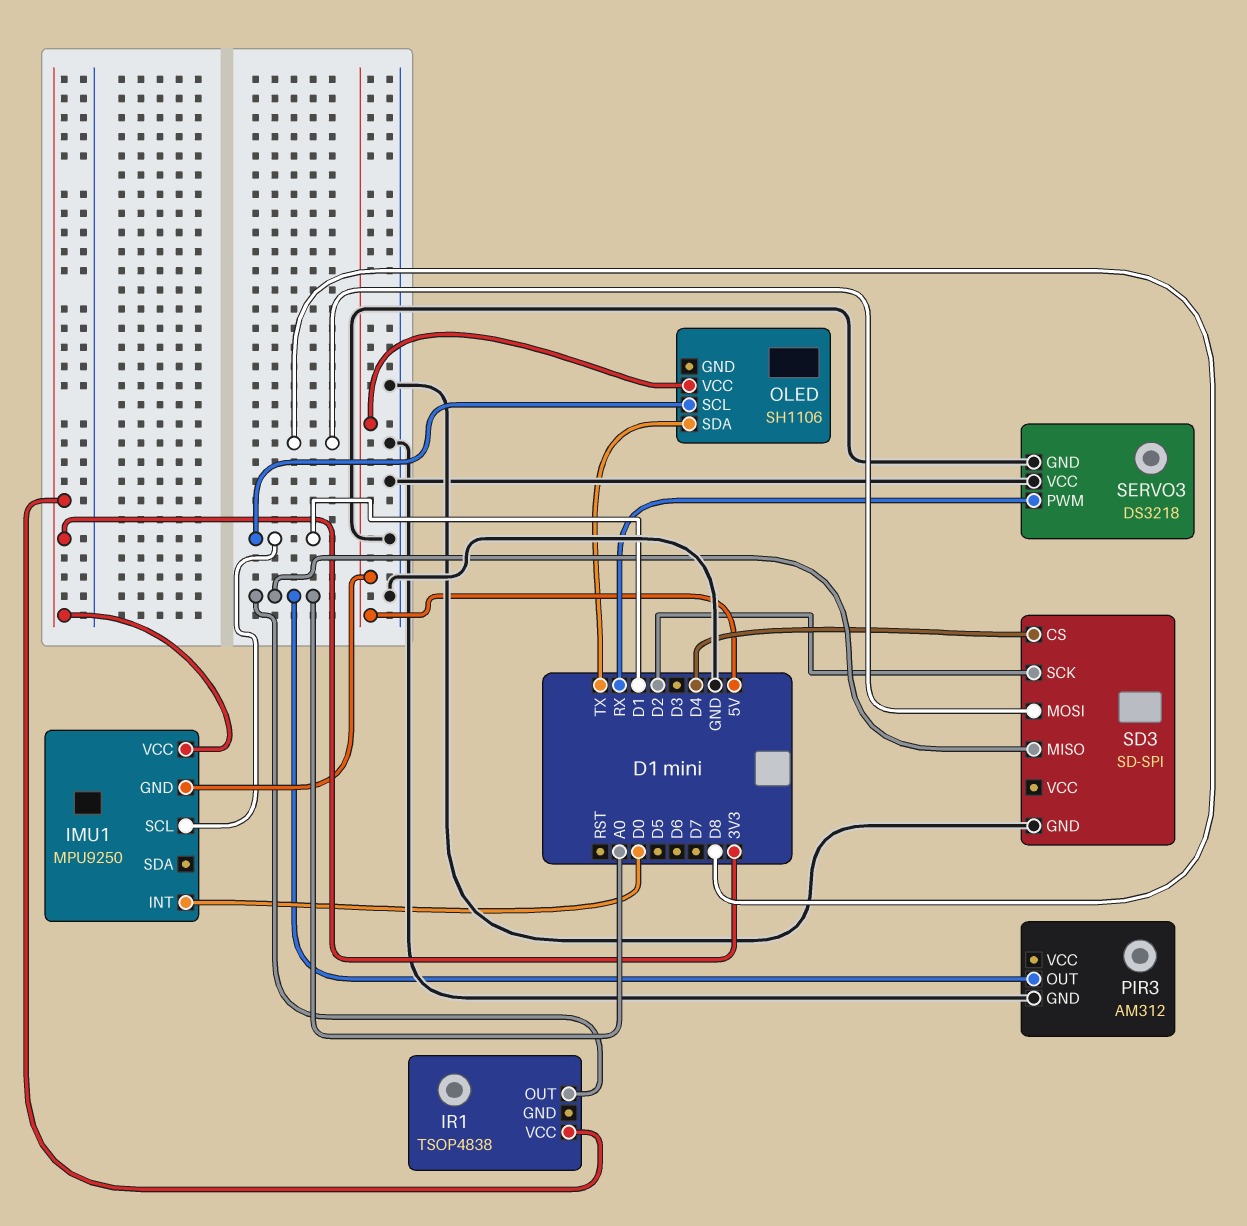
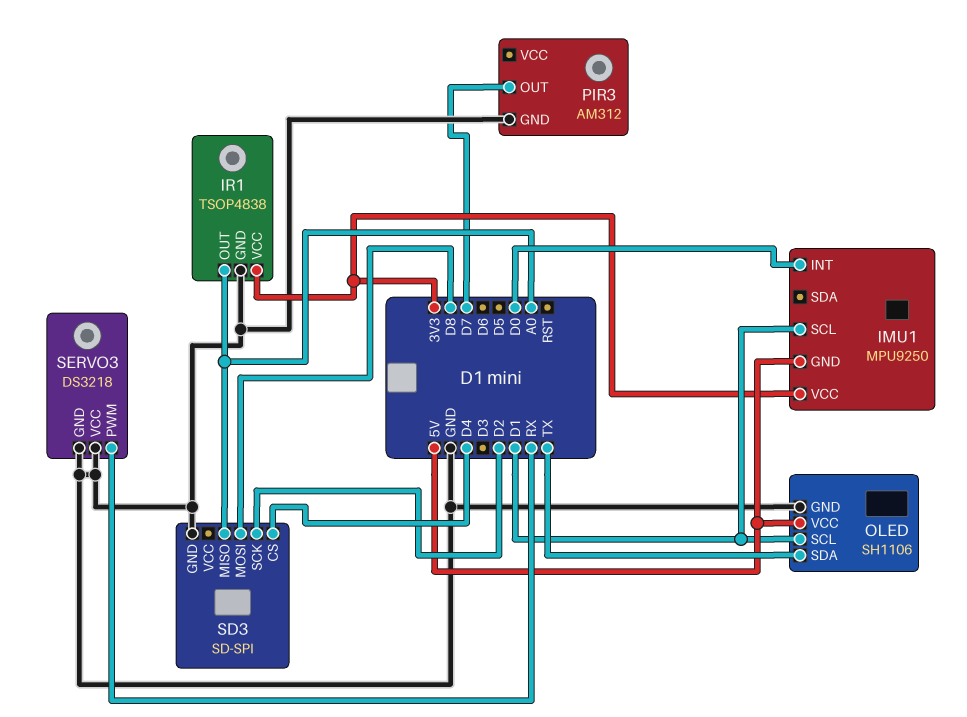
IR1 pin GND: none -> GND
OLED pin GND: none -> GND
PIR3 pin OUT: A0 -> D7

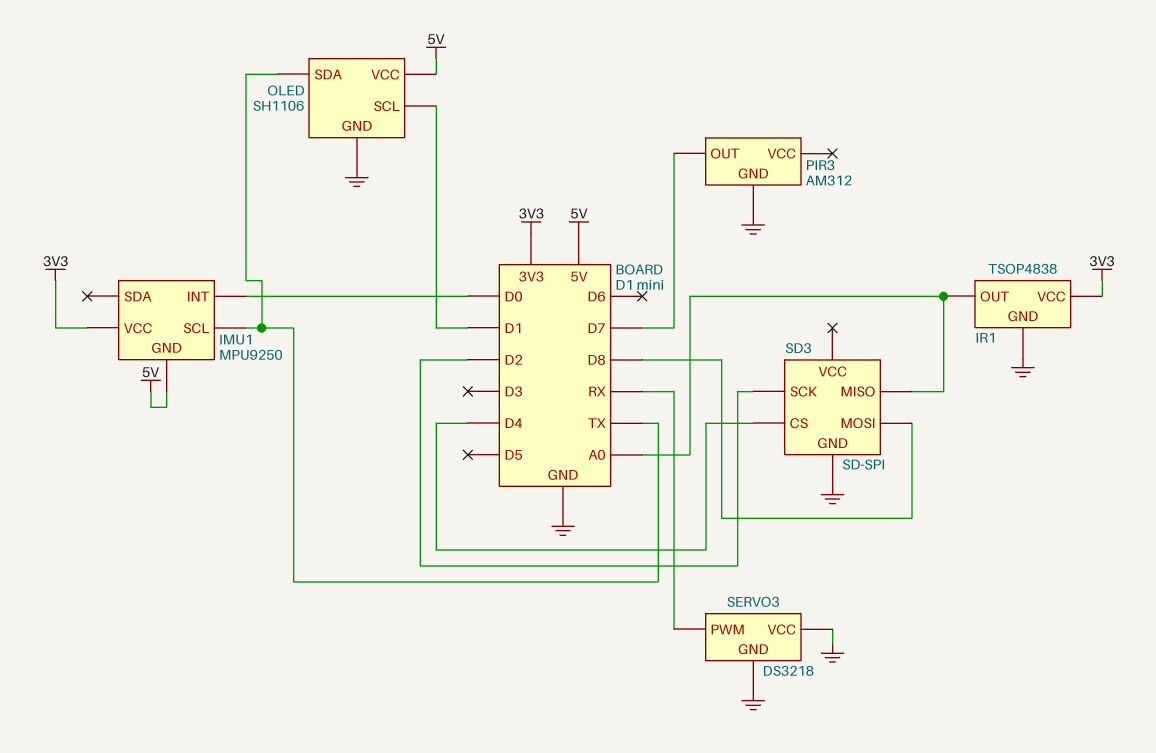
IMU1 pin SCL: D1 -> TX

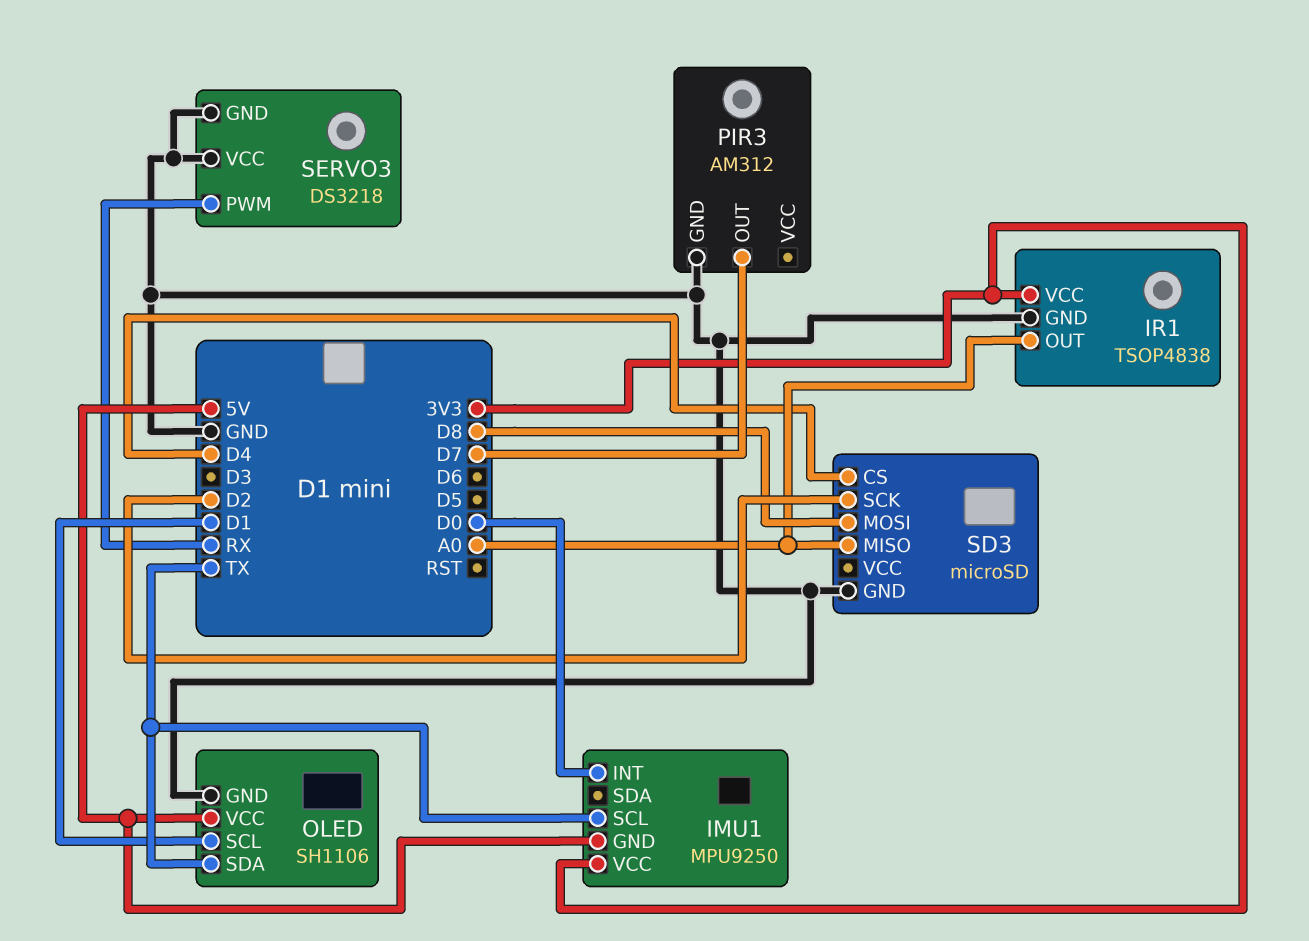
SD3: SD-SPI -> microSD

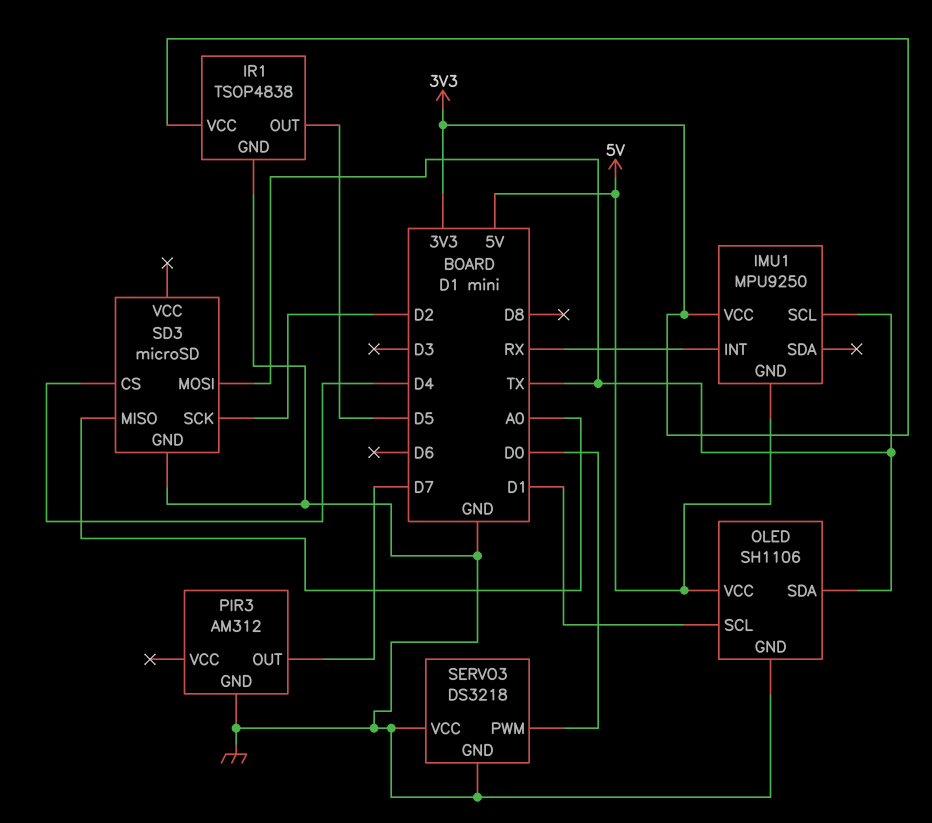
IMU1 pin INT: D0 -> RX
IR1 pin OUT: A0 -> D5
SD3 pin MOSI: D8 -> TX
SERVO3 pin PWM: RX -> D0

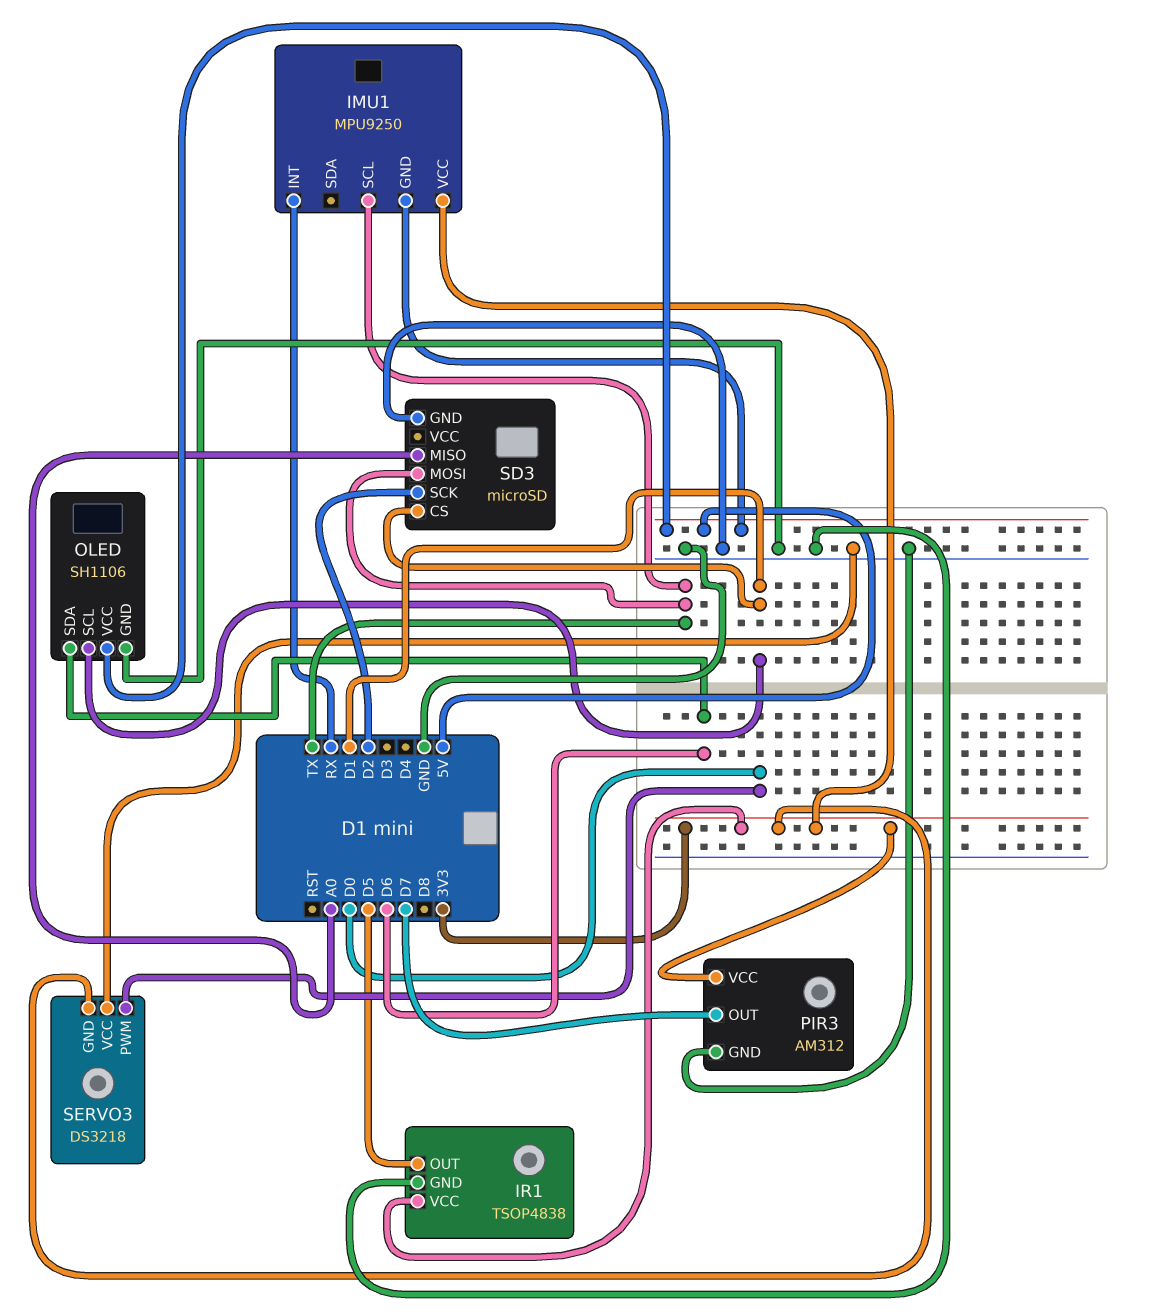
OLED pin SDA: TX -> D6
PIR3 pin VCC: none -> 3V3
SD3 pin CS: D4 -> D1
SERVO3 pin GND: GND -> 3V3

